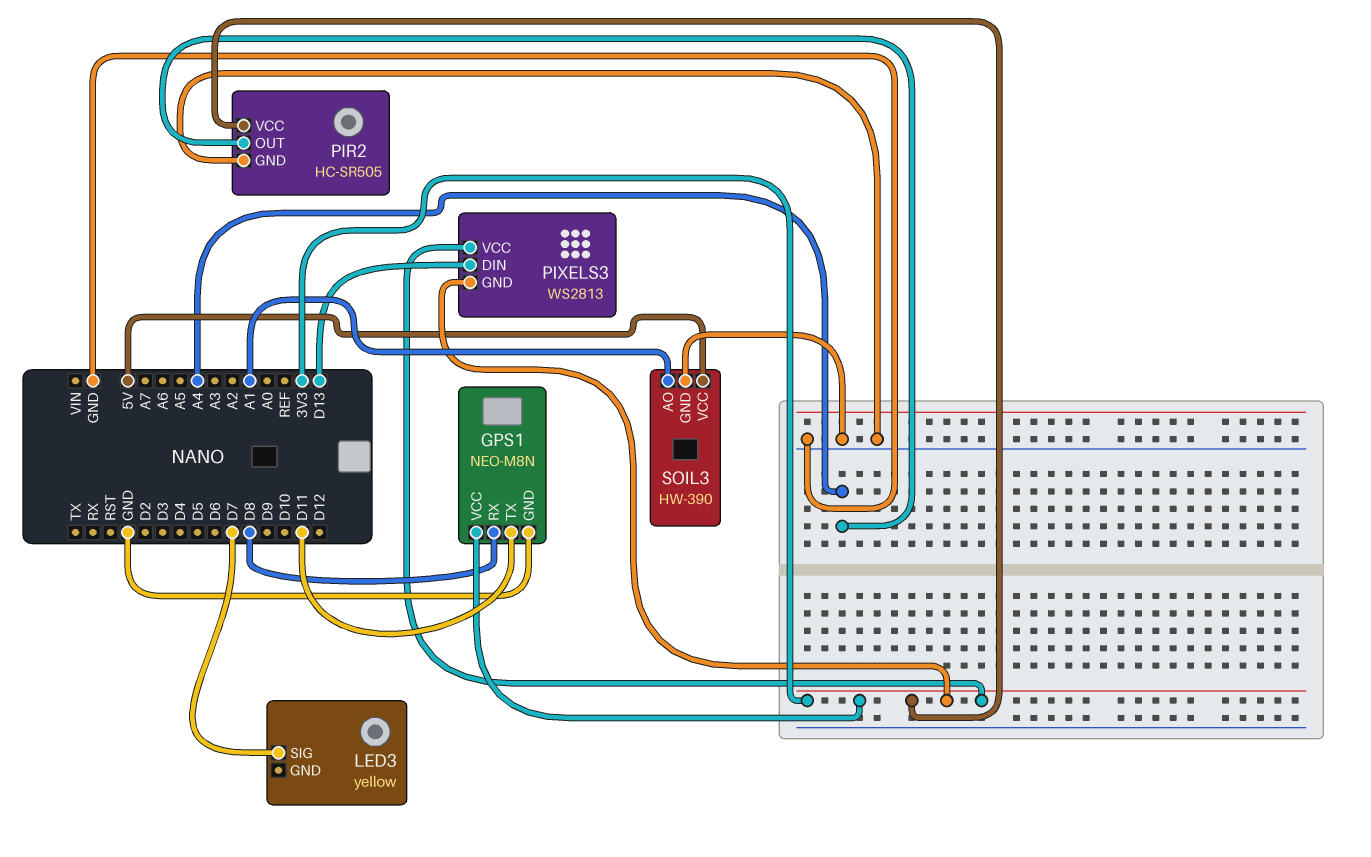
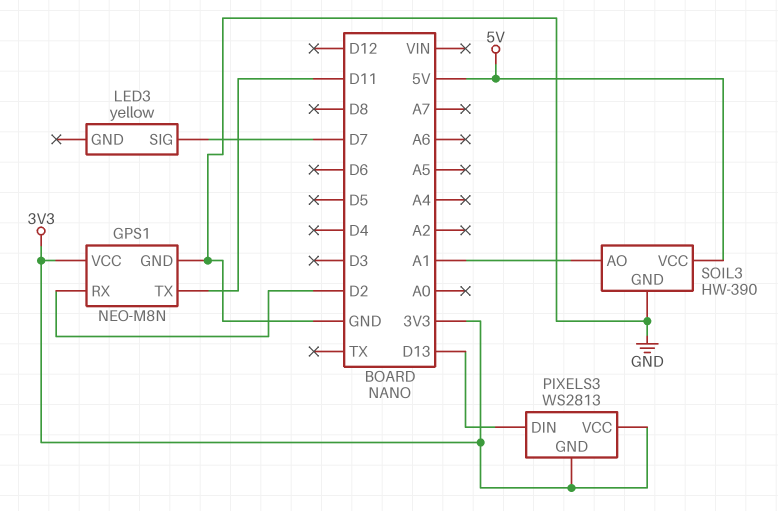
GPS1 pin RX: D8 -> D2
PIR2: HC-SR505 -> none
PIR2 pin GND: GND -> none
PIR2 pin OUT: A4 -> none
PIR2 pin VCC: 3V3 -> none

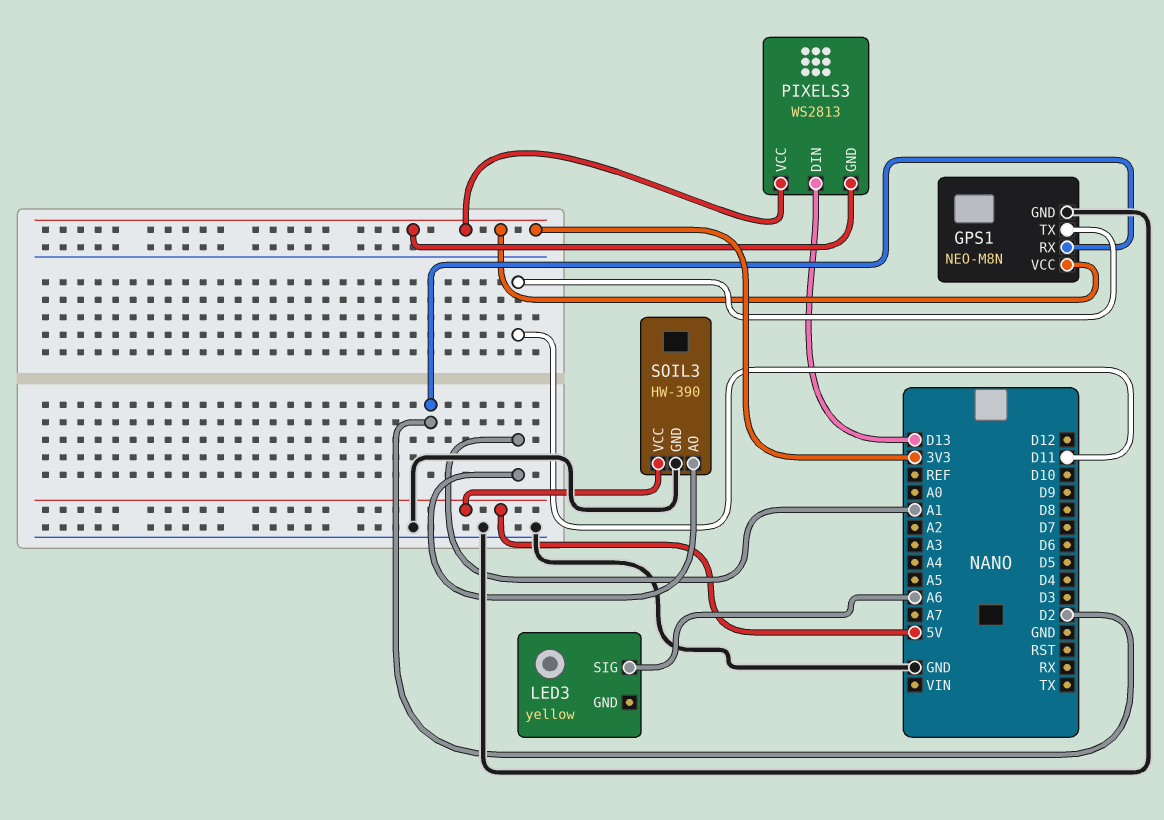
LED3 pin SIG: D7 -> A6

